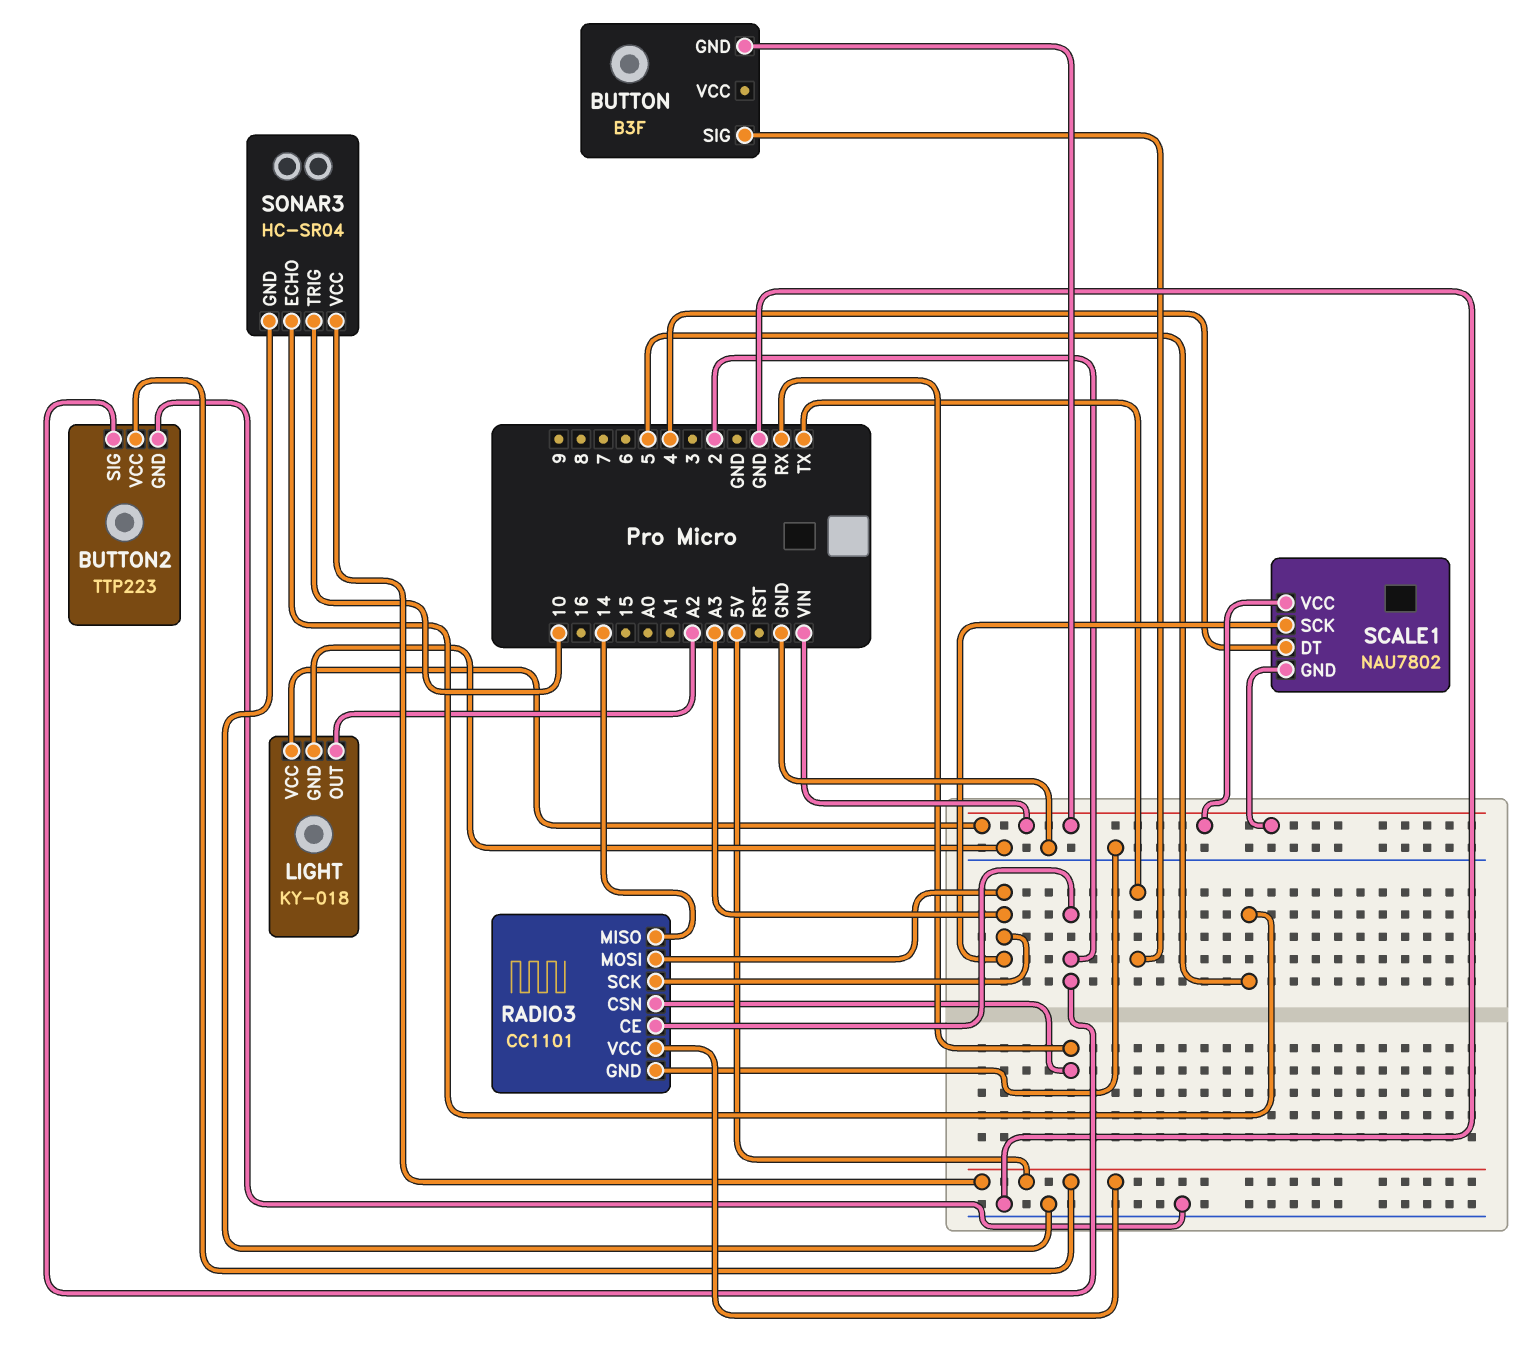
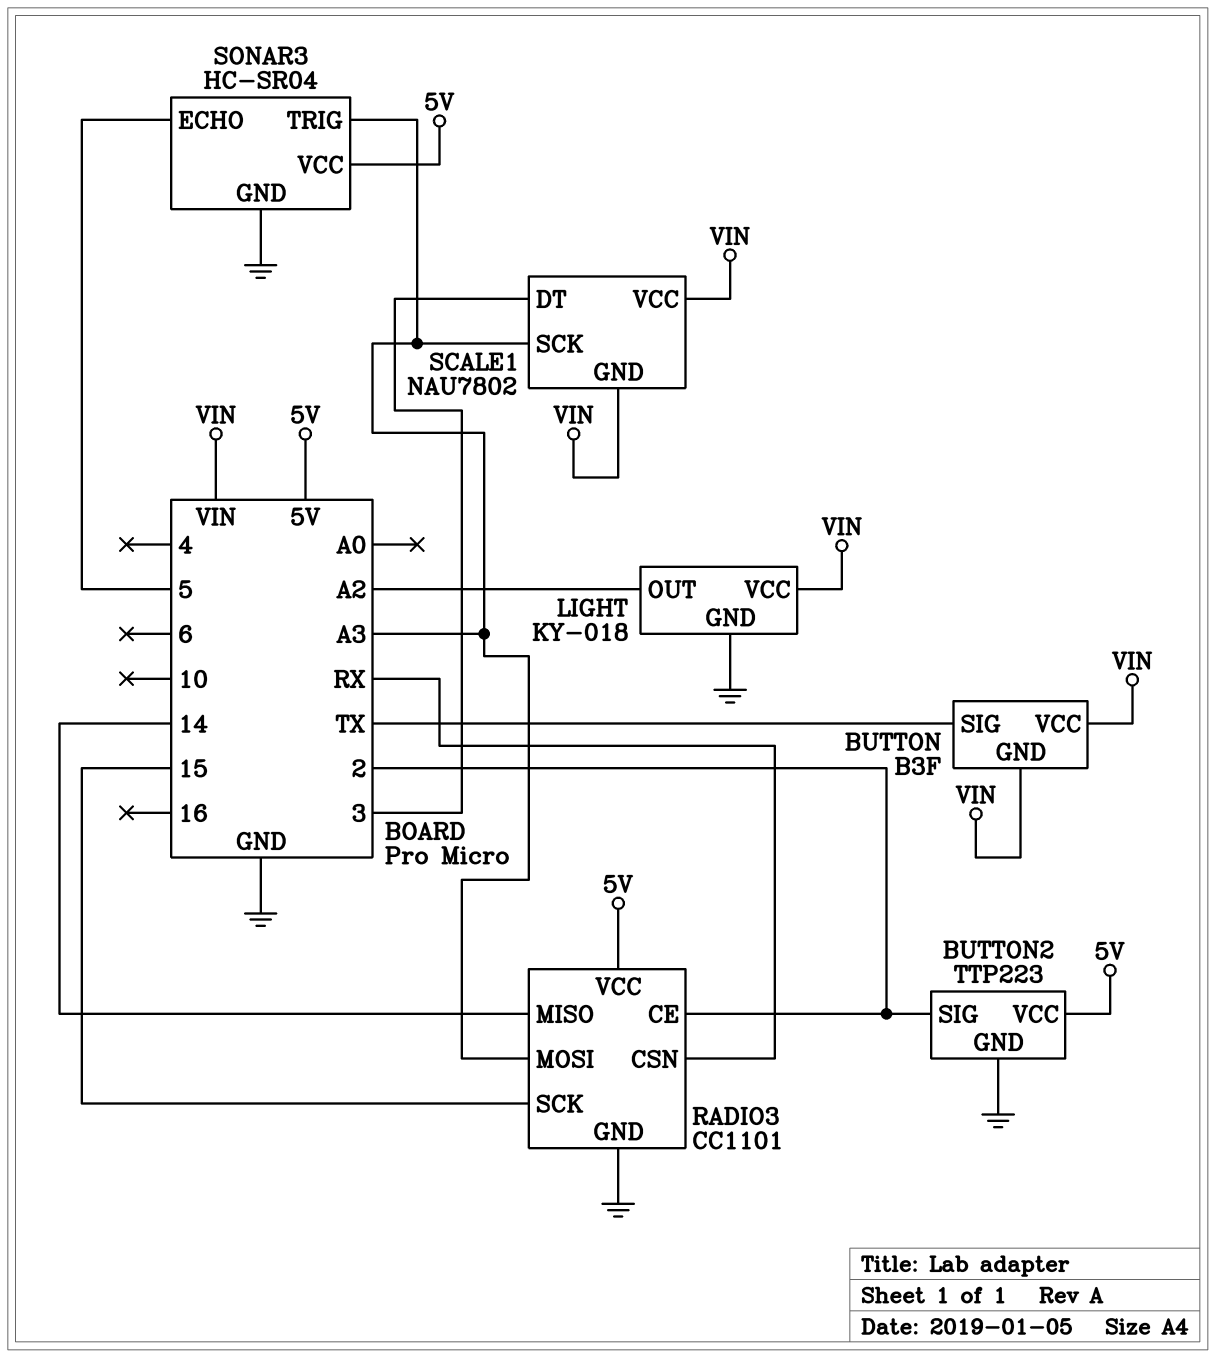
BUTTON pin VCC: none -> VIN
RADIO3 pin SCK: A3 -> 15
SCALE1 pin DT: 4 -> 3
SONAR3 pin TRIG: 10 -> A3

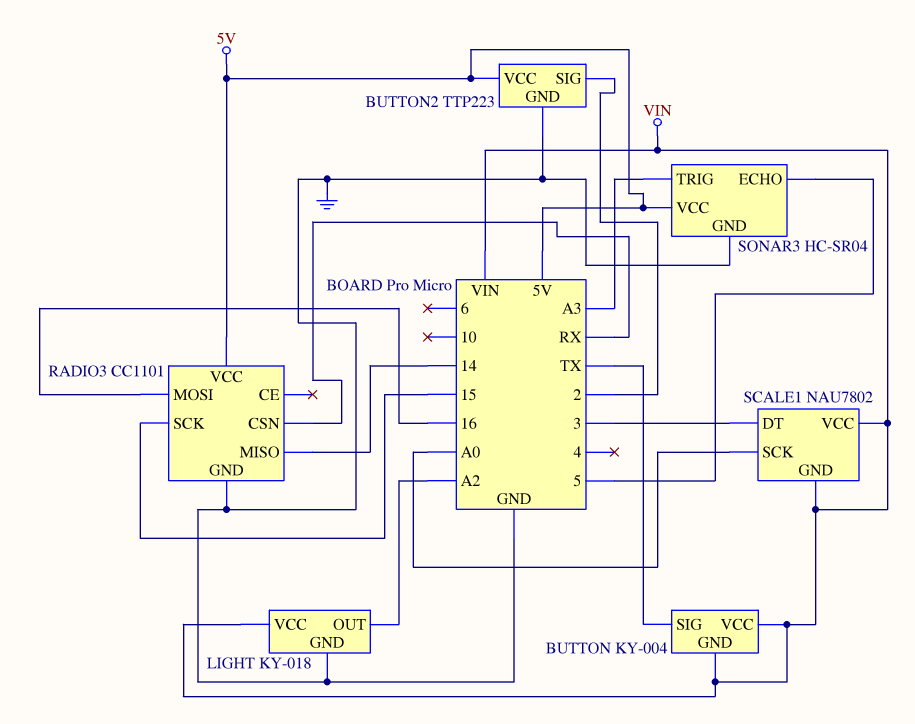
BUTTON: B3F -> KY-004
RADIO3 pin CE: 2 -> none
RADIO3 pin MOSI: A3 -> 16
SCALE1 pin SCK: A3 -> A0

